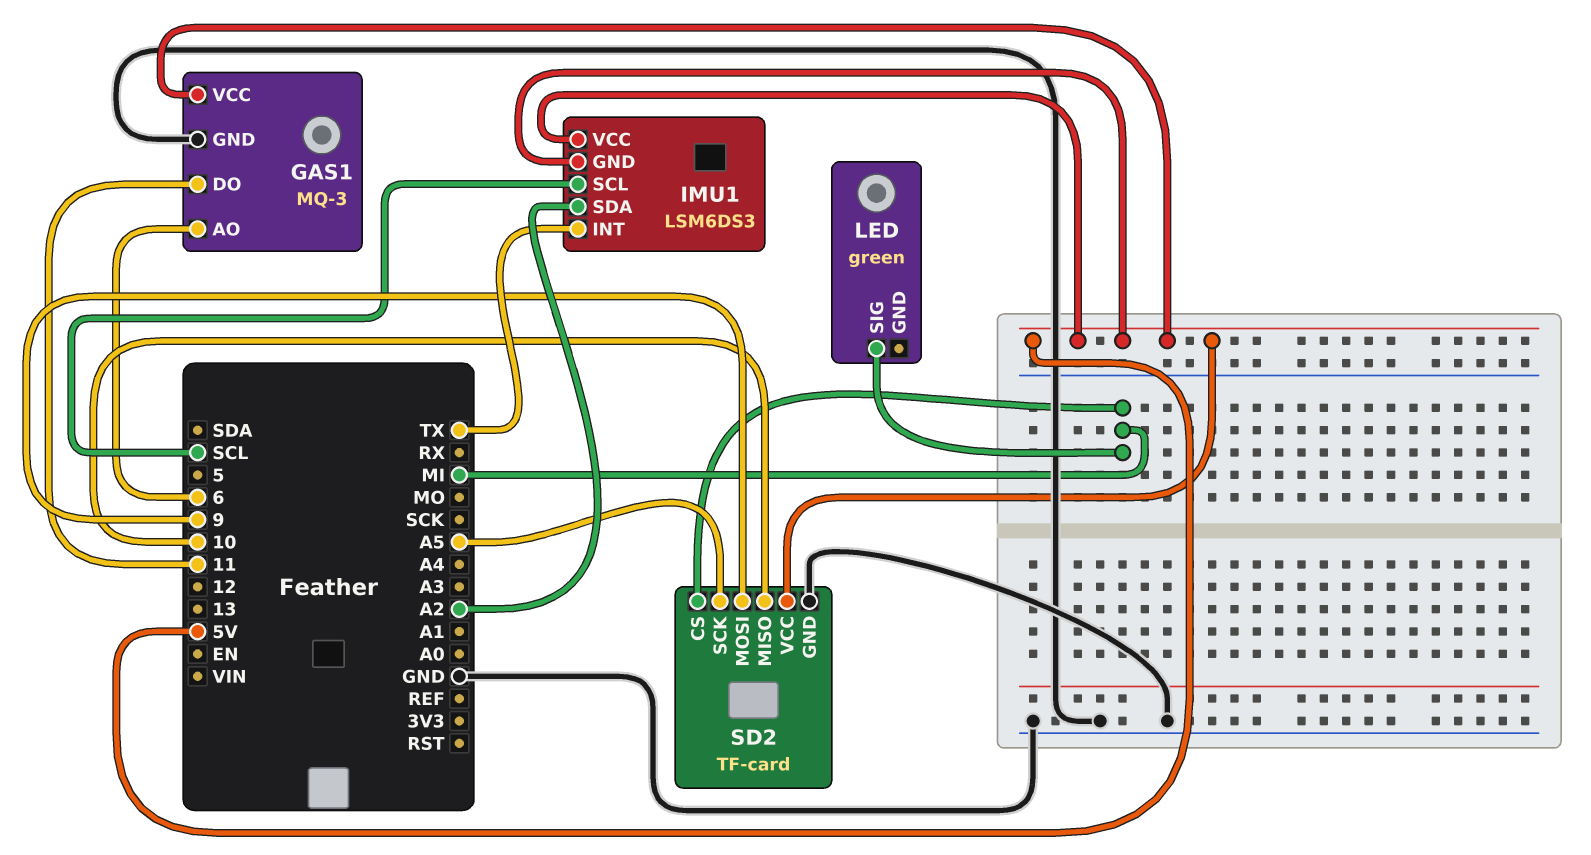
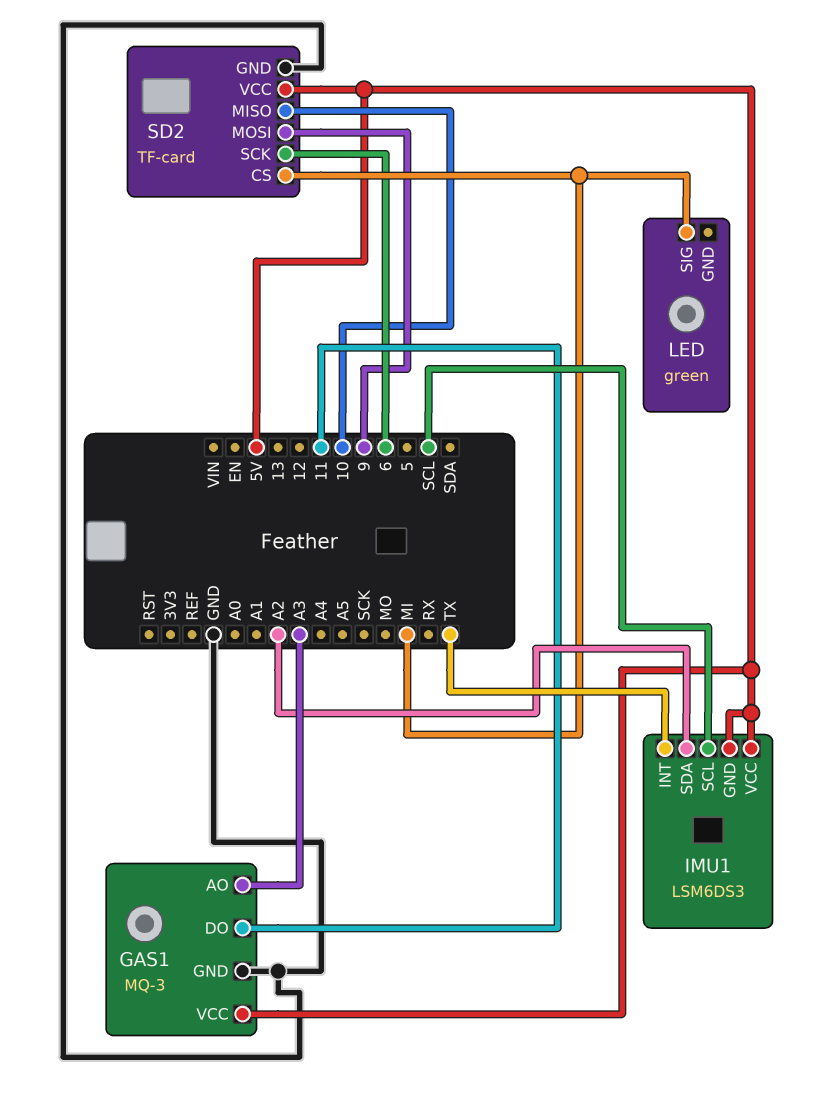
GAS1 pin AO: 6 -> A3
SD2 pin SCK: A5 -> 6

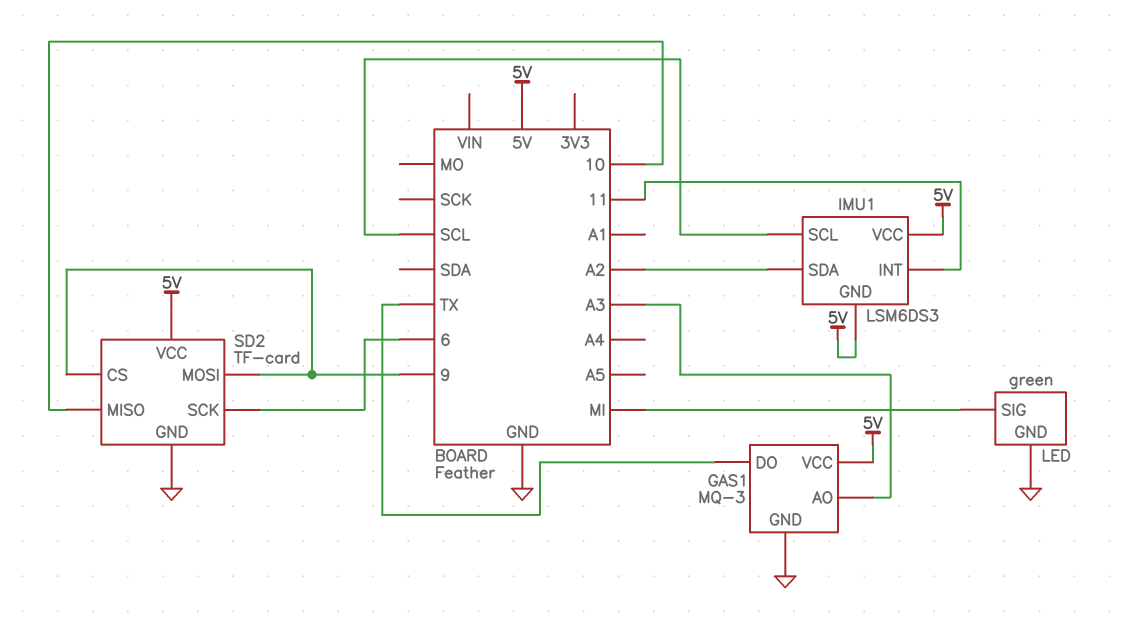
GAS1 pin DO: 11 -> TX
IMU1 pin INT: TX -> 11
LED pin GND: none -> GND
SD2 pin CS: MI -> 9

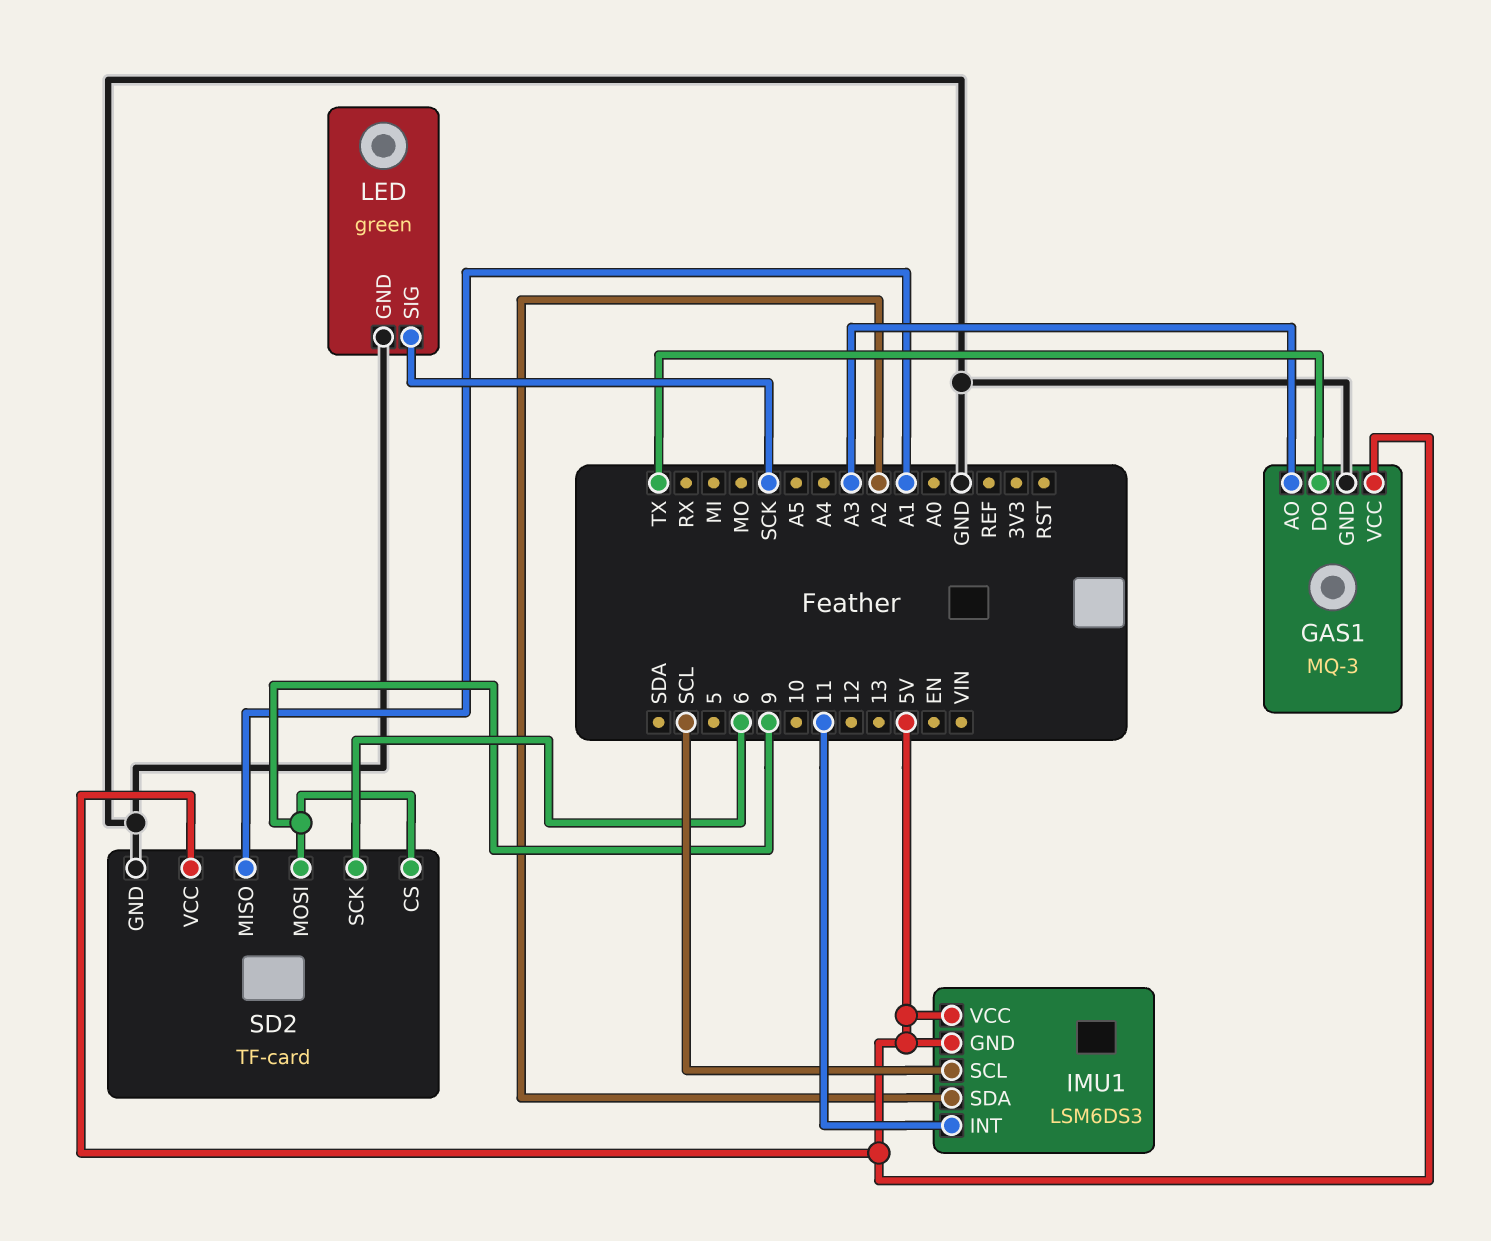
LED pin SIG: MI -> SCK
SD2 pin MISO: 10 -> A1

